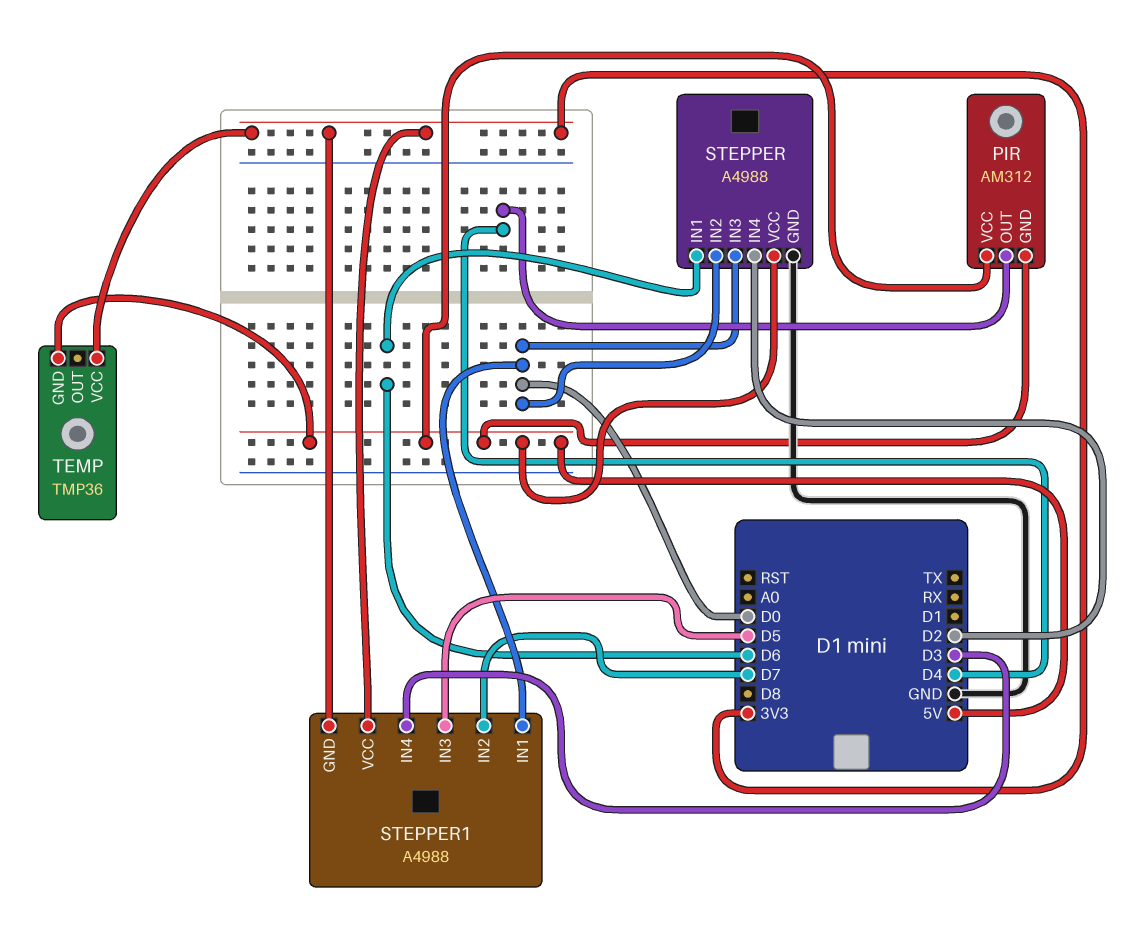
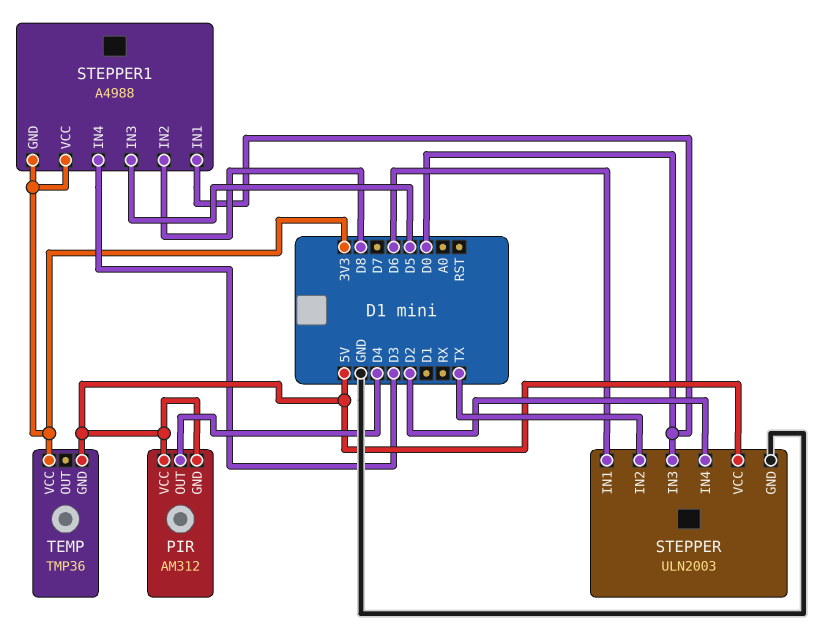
STEPPER: A4988 -> ULN2003
STEPPER pin IN2: D0 -> TX
STEPPER1 pin IN2: D7 -> D8

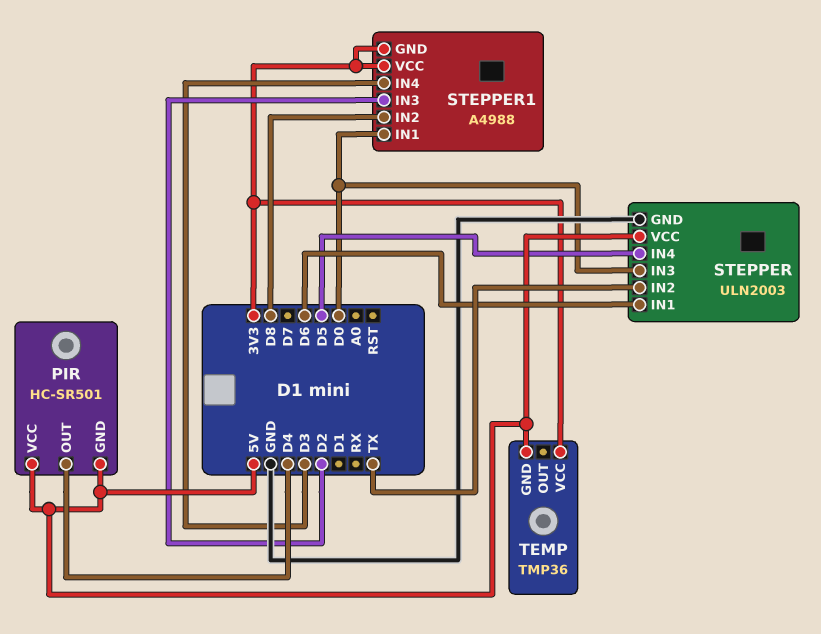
PIR: AM312 -> HC-SR501
STEPPER pin IN4: D2 -> D5
STEPPER1 pin IN3: D5 -> D2

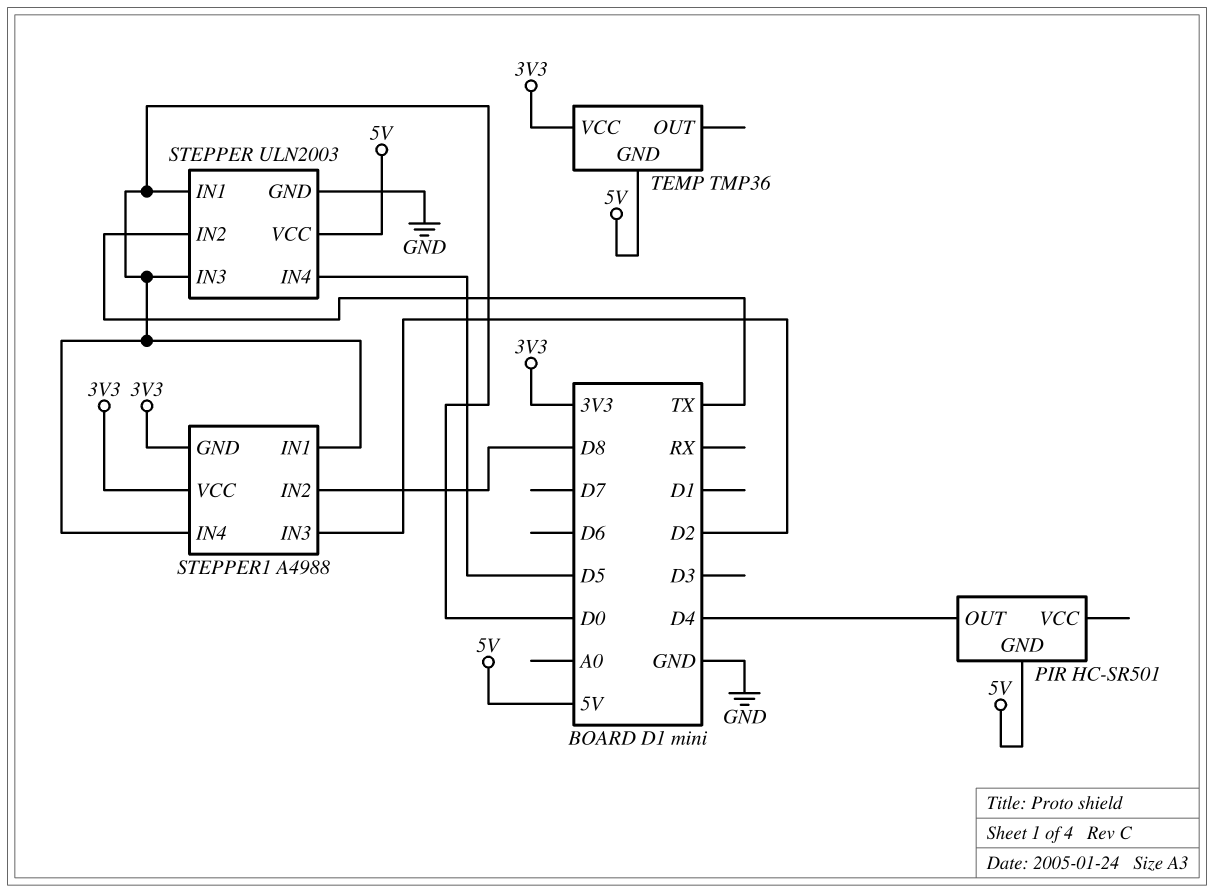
PIR pin VCC: 5V -> none
STEPPER pin IN1: D6 -> D0
STEPPER1 pin IN4: D3 -> D0

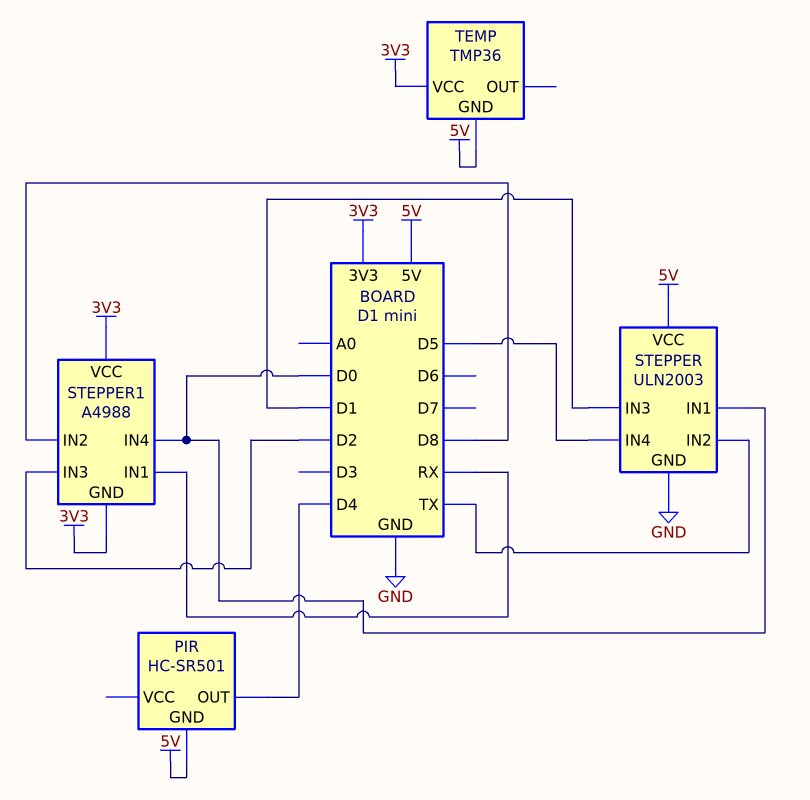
STEPPER pin IN3: D0 -> D1
STEPPER1 pin IN1: D0 -> RX

